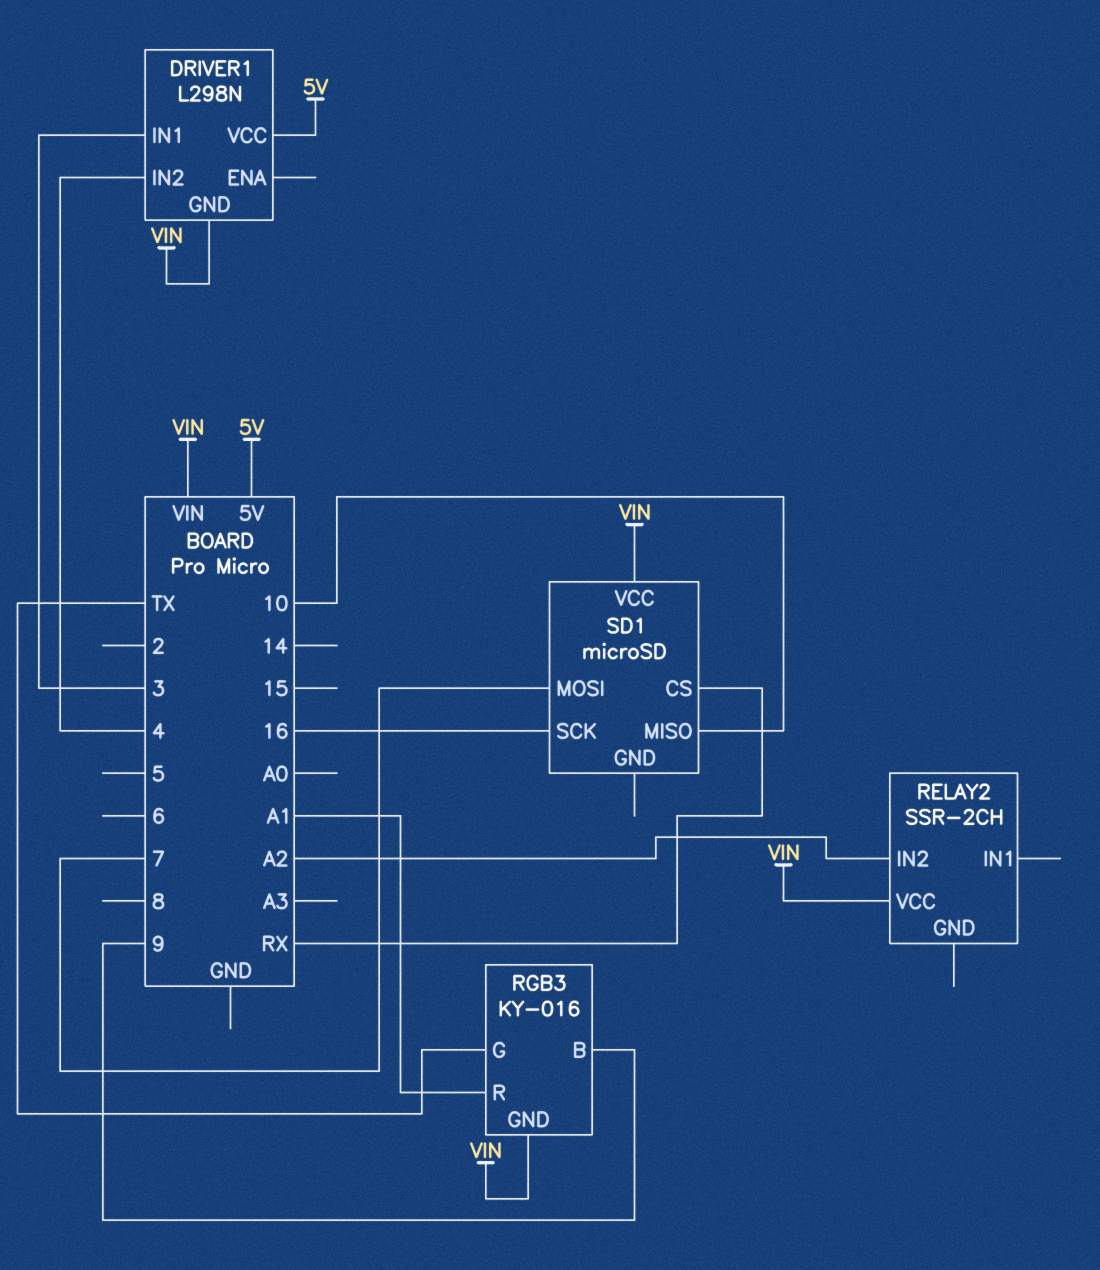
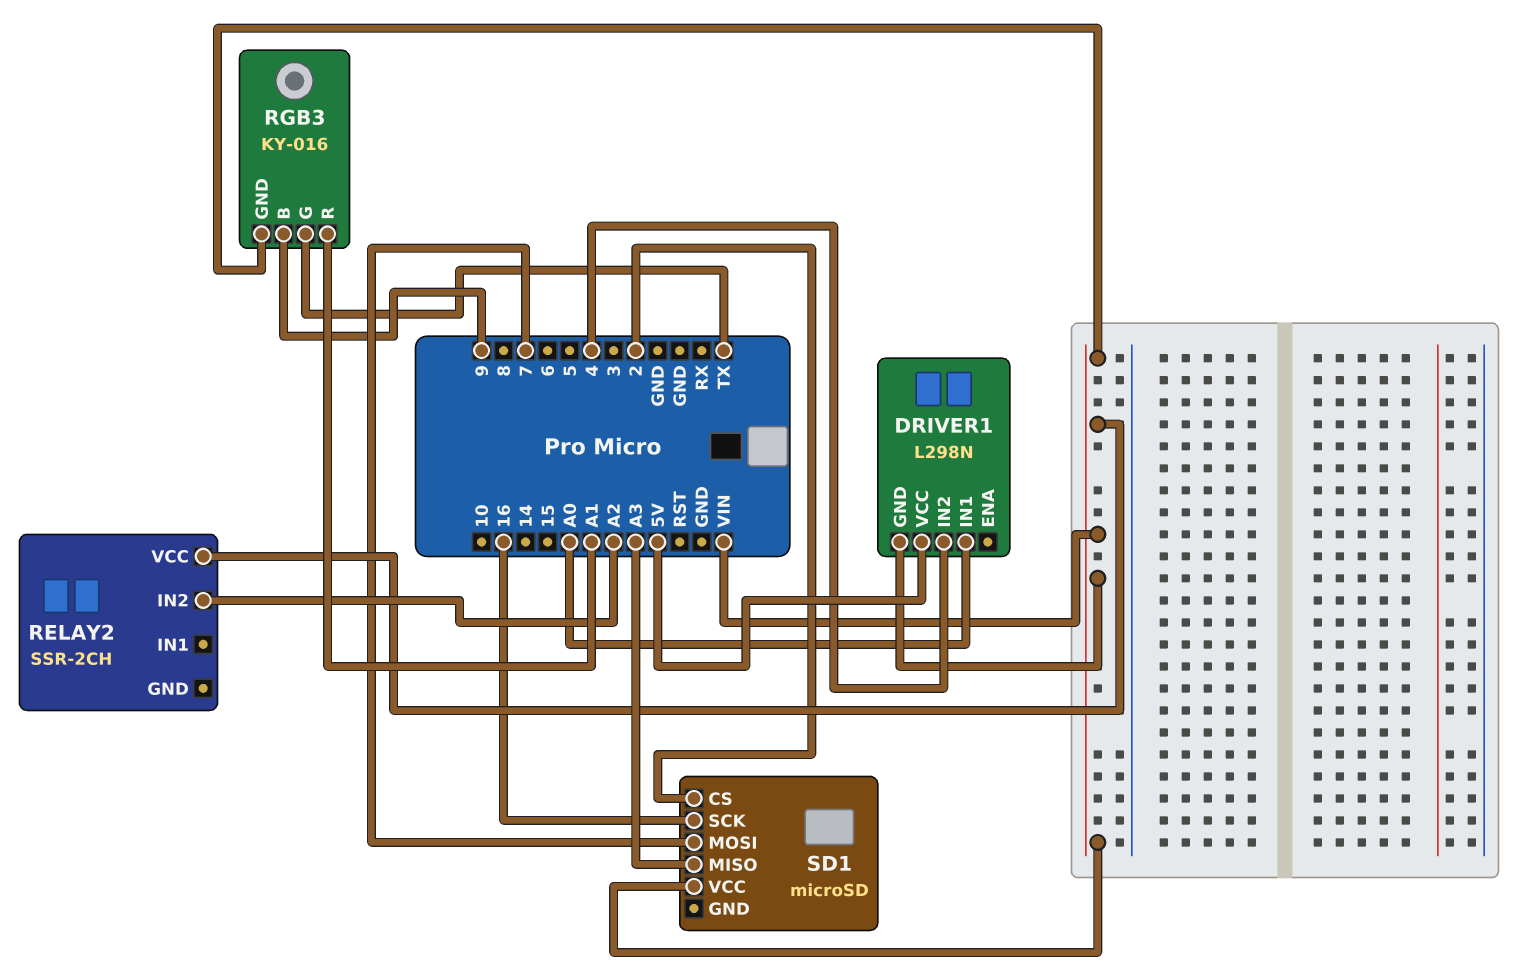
DRIVER1 pin IN1: 3 -> A0
SD1 pin CS: RX -> 2
SD1 pin MISO: 10 -> A3

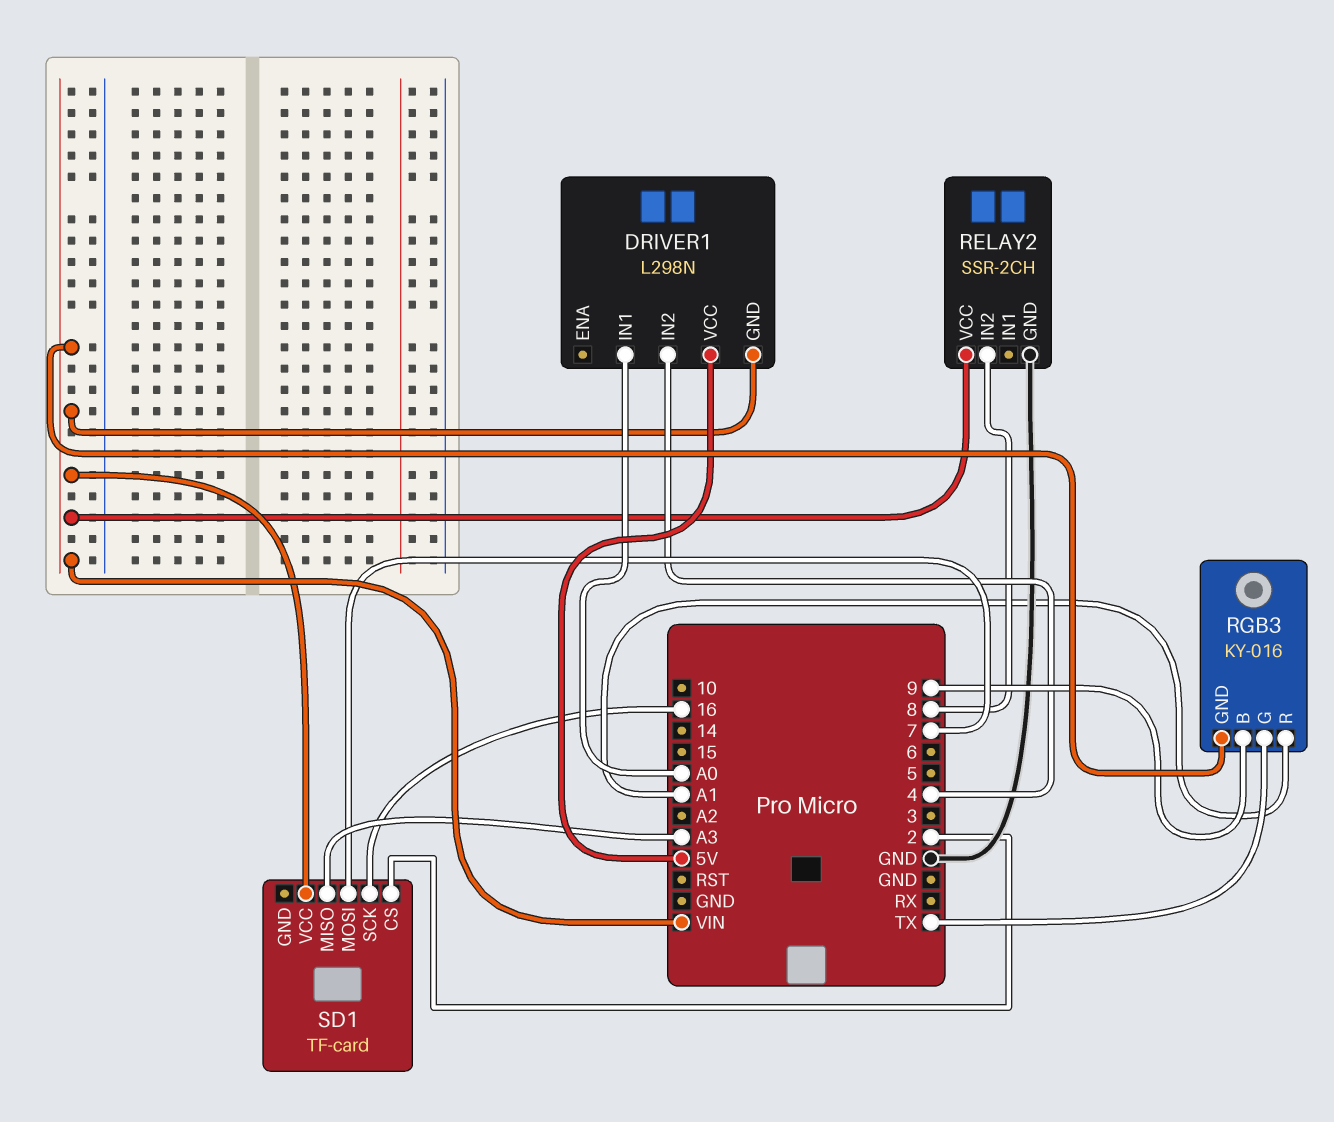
RELAY2 pin GND: none -> GND
RELAY2 pin IN2: A2 -> 8
SD1: microSD -> TF-card

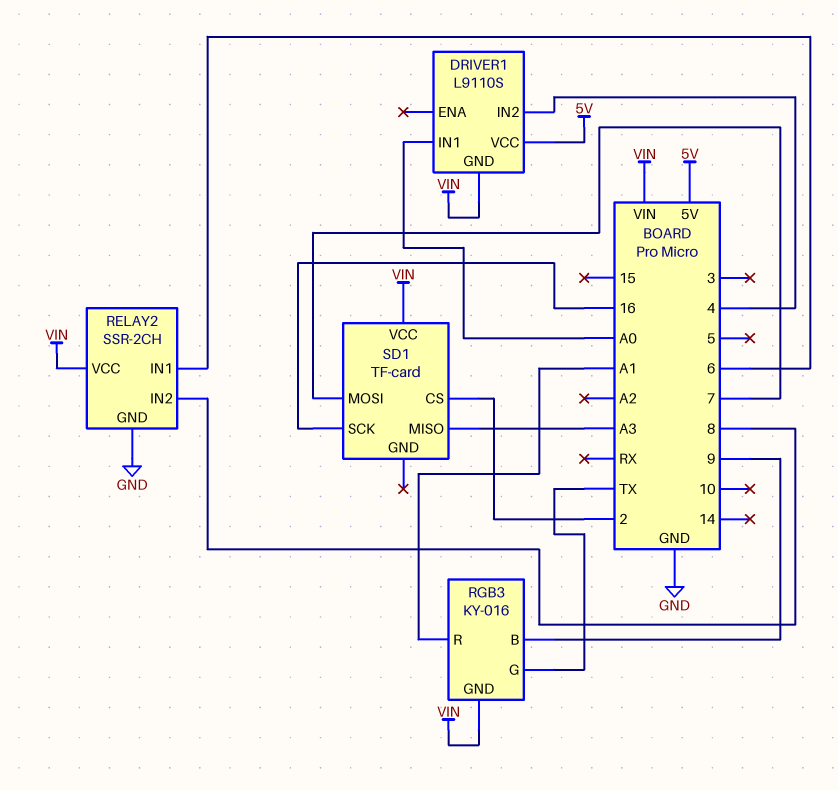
DRIVER1: L298N -> L9110S
RELAY2 pin IN1: none -> 6

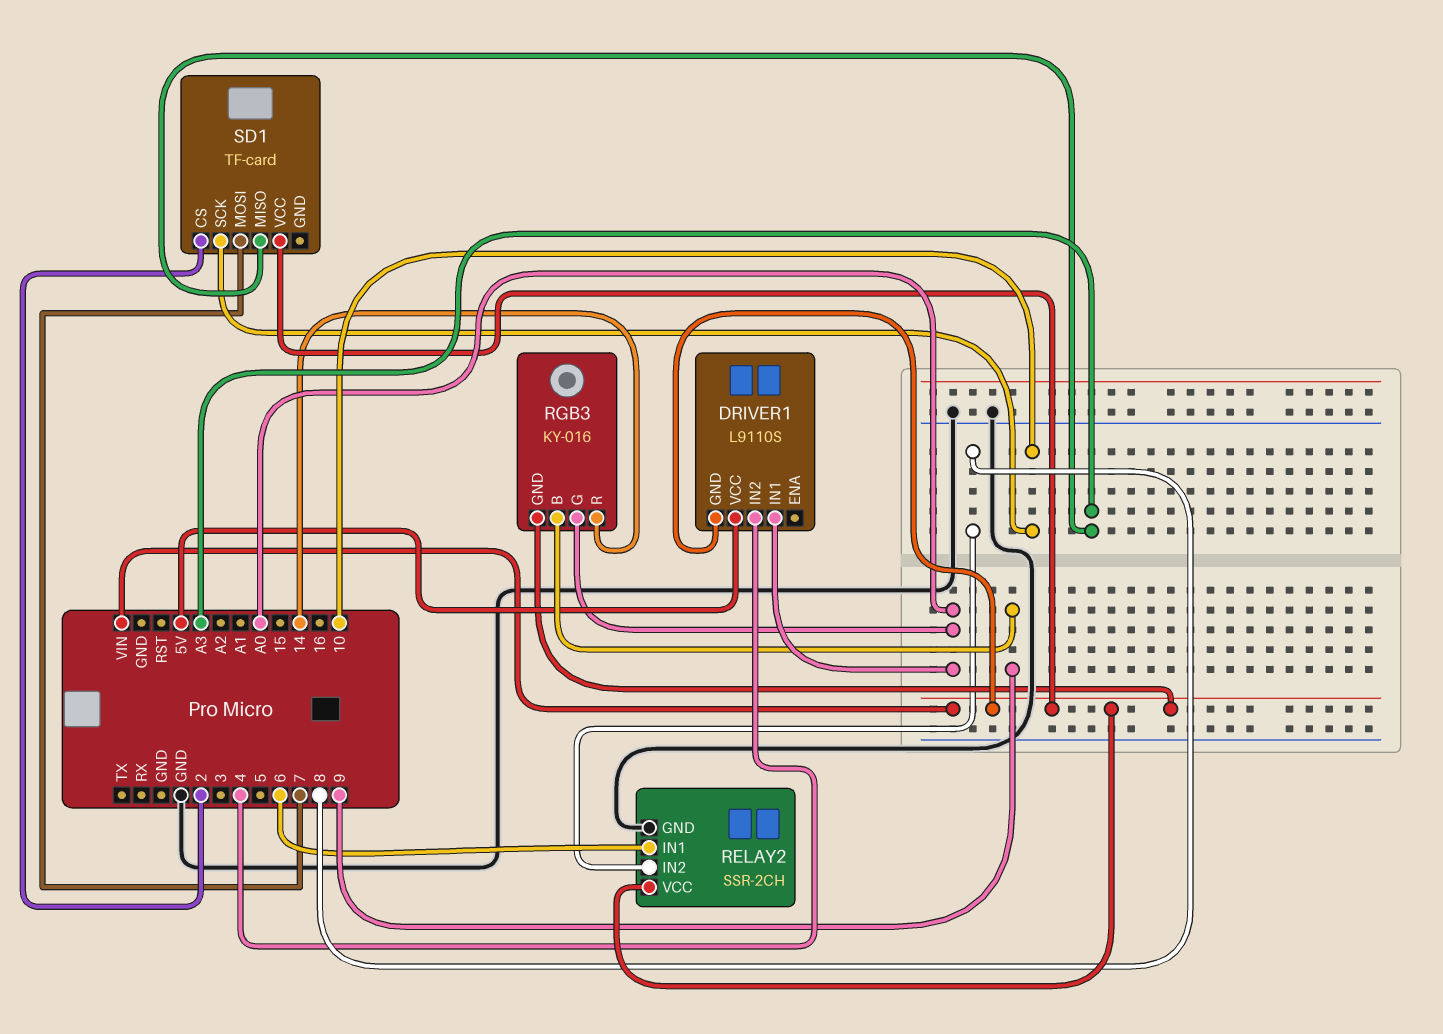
RGB3 pin G: TX -> A0
RGB3 pin R: A1 -> 14
SD1 pin SCK: 16 -> 10

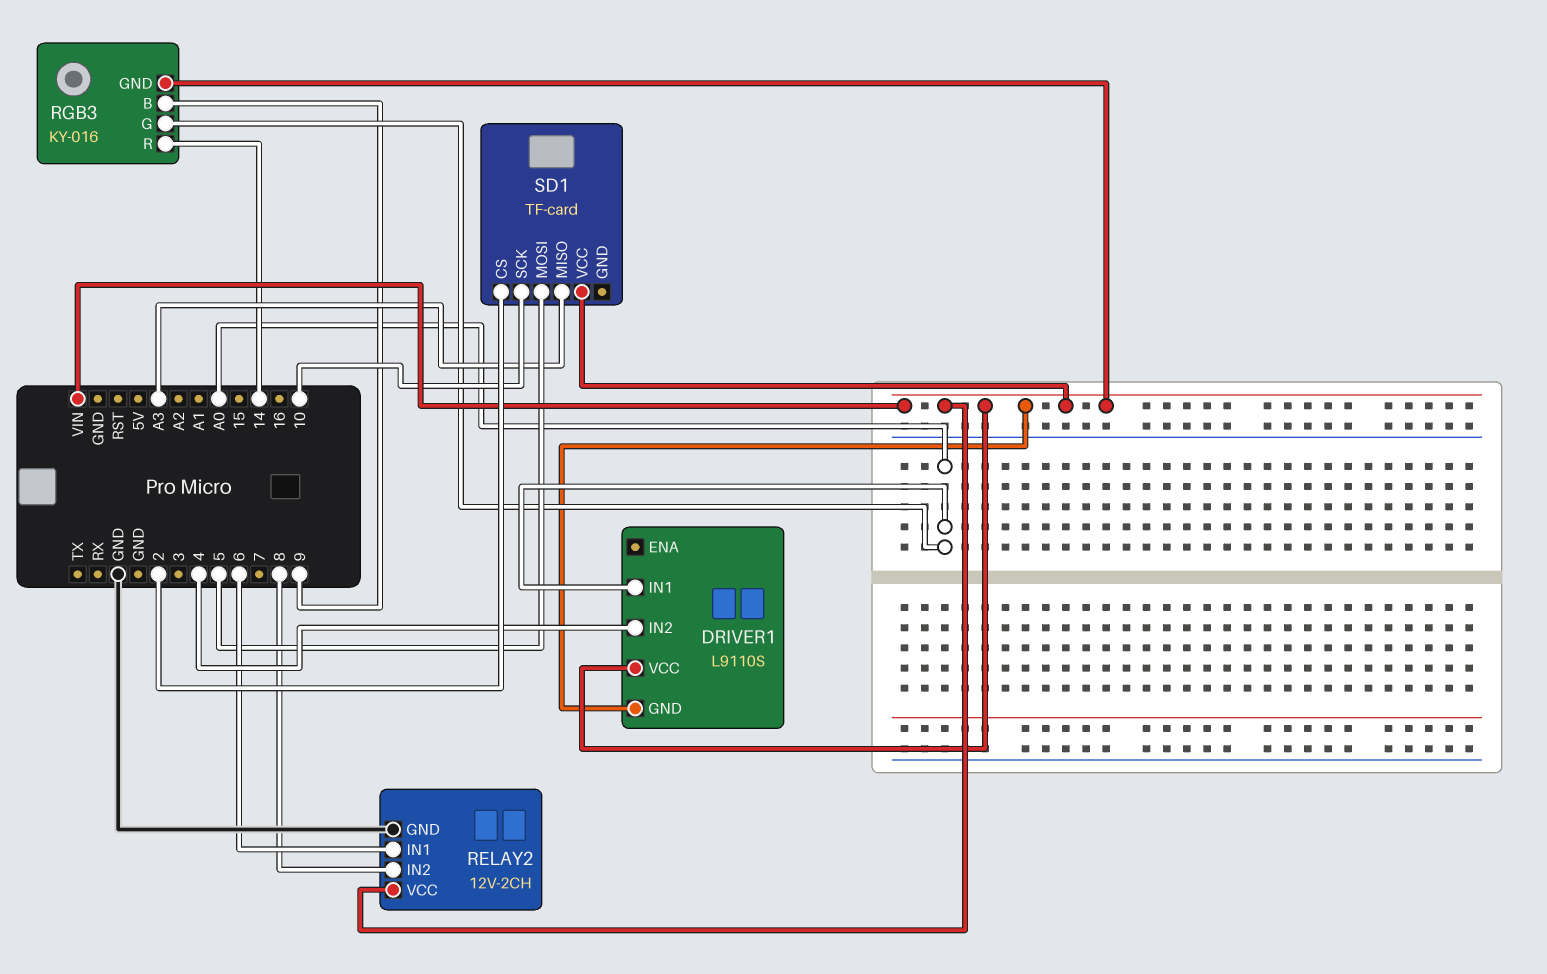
DRIVER1 pin VCC: 5V -> VIN
RELAY2: SSR-2CH -> 12V-2CH
SD1 pin MOSI: 7 -> 5

